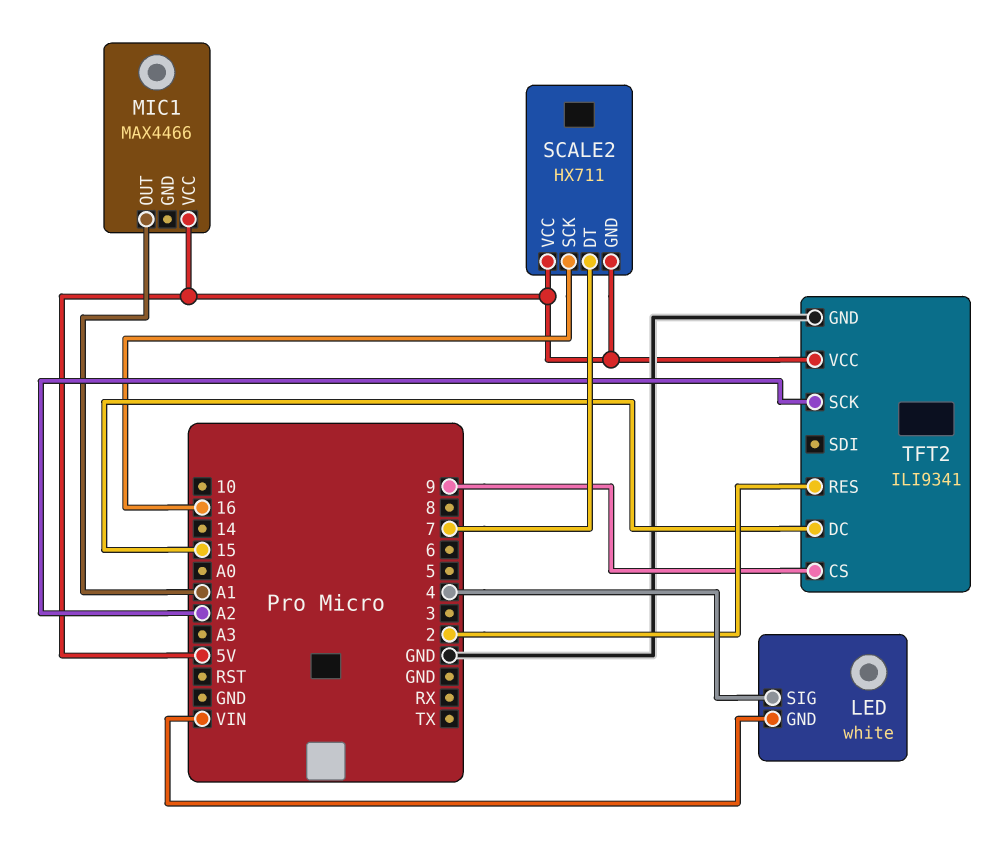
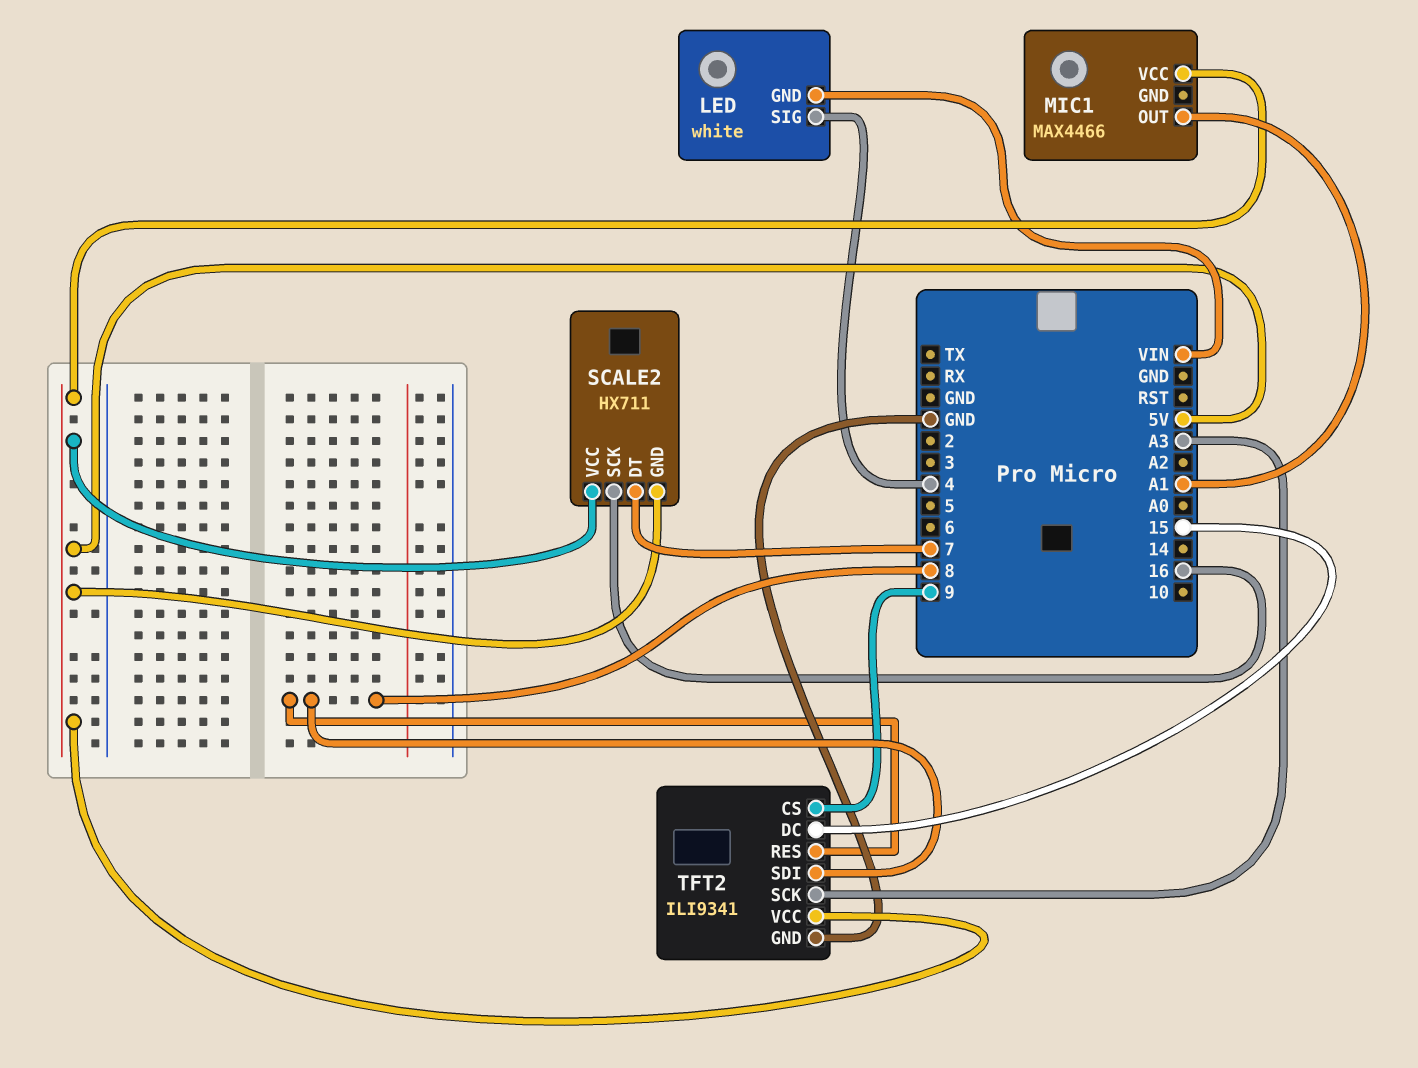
TFT2 pin RES: 2 -> 8
TFT2 pin SCK: A2 -> A3
TFT2 pin SDI: none -> 8

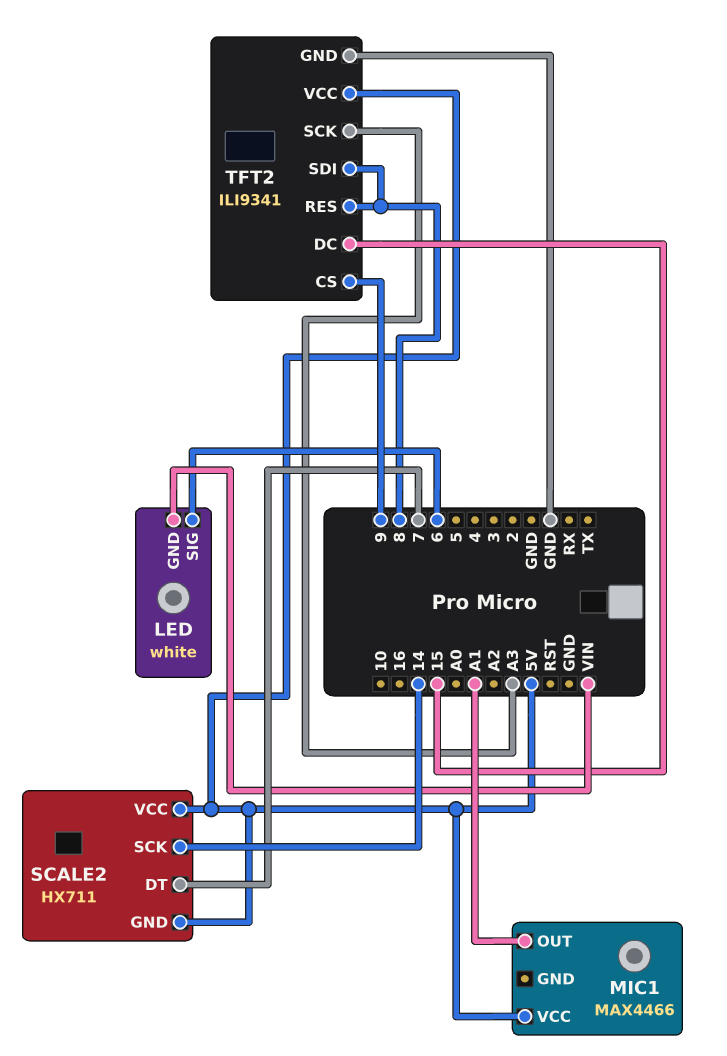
LED pin SIG: 4 -> 6
SCALE2 pin SCK: 16 -> 14

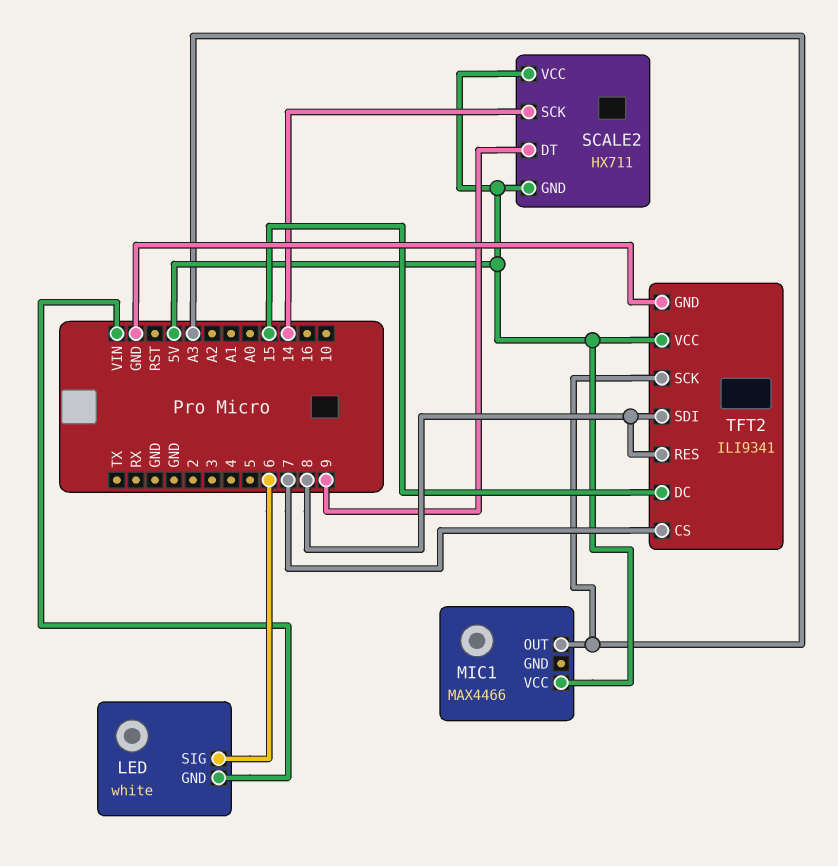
MIC1 pin OUT: A1 -> A3
SCALE2 pin DT: 7 -> 9
TFT2 pin CS: 9 -> 7

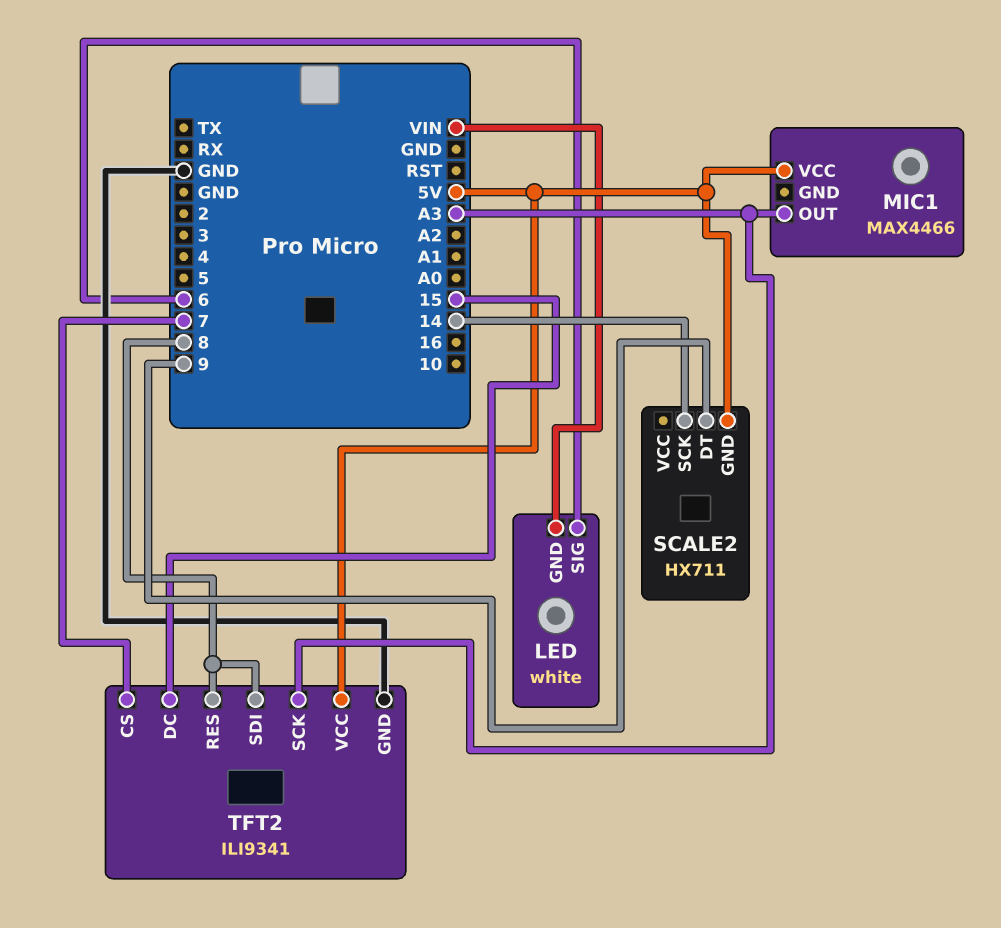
SCALE2 pin VCC: 5V -> none

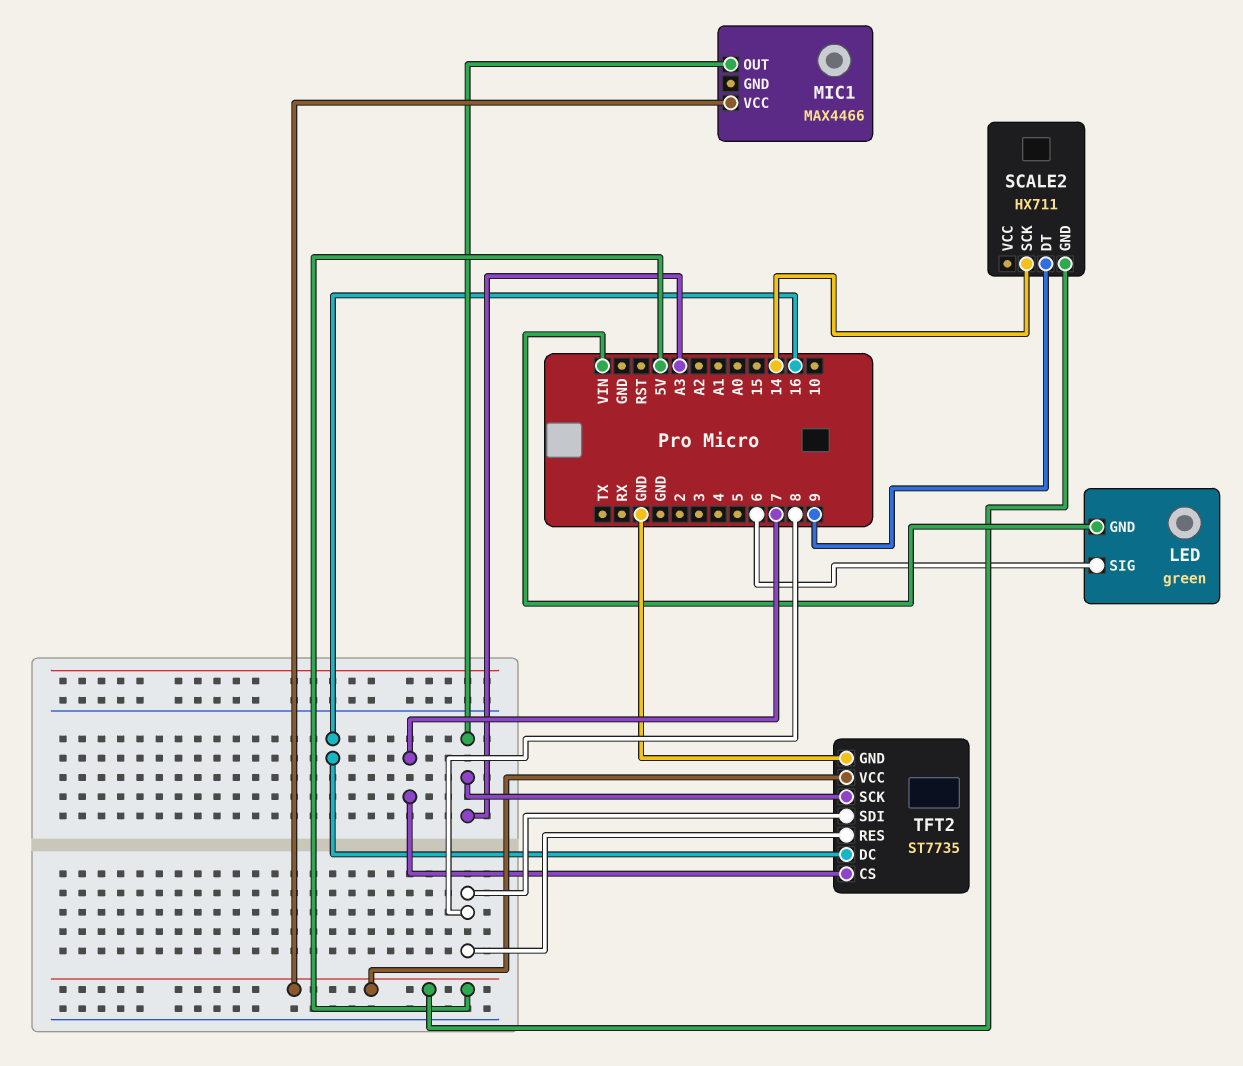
LED: white -> green
TFT2: ILI9341 -> ST7735
TFT2 pin DC: 15 -> 16

